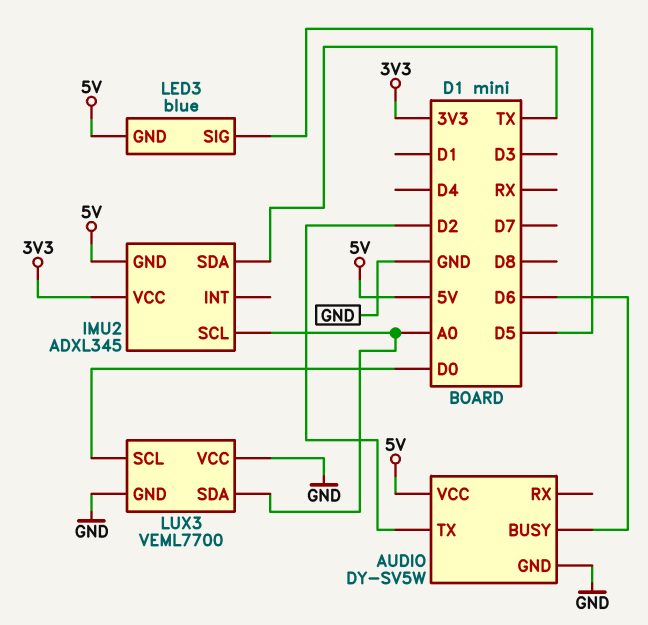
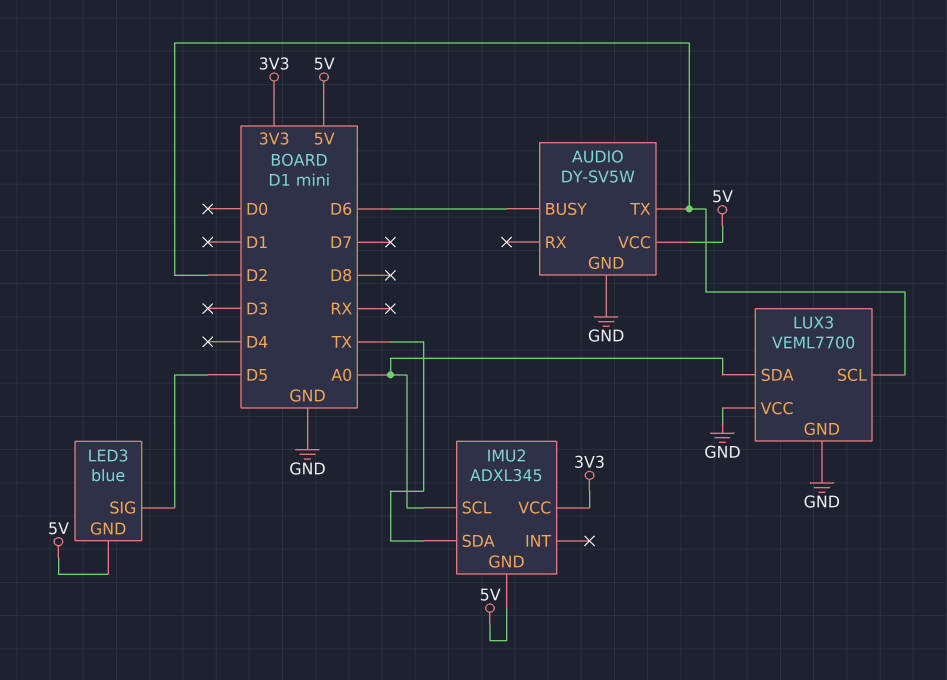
LUX3 pin SCL: D0 -> D2

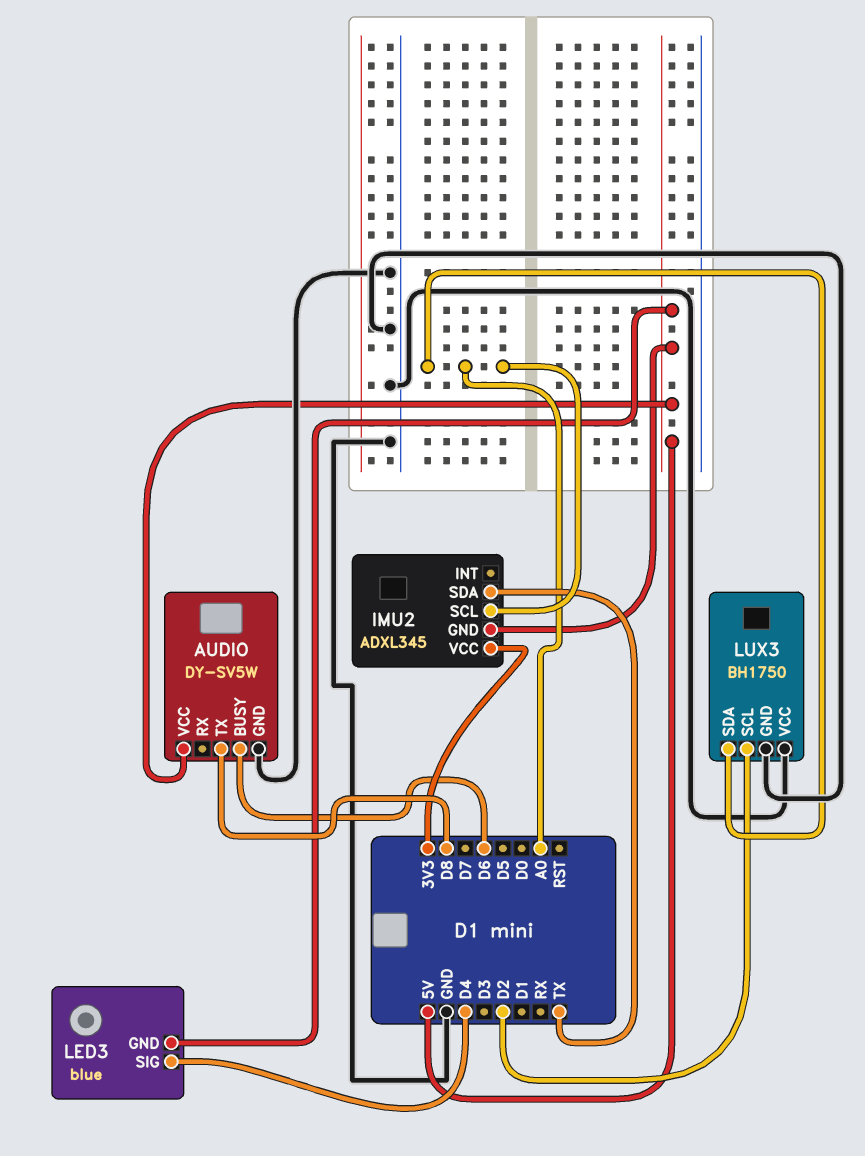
AUDIO pin TX: D2 -> D8
LED3 pin SIG: D5 -> D4
LUX3: VEML7700 -> BH1750

